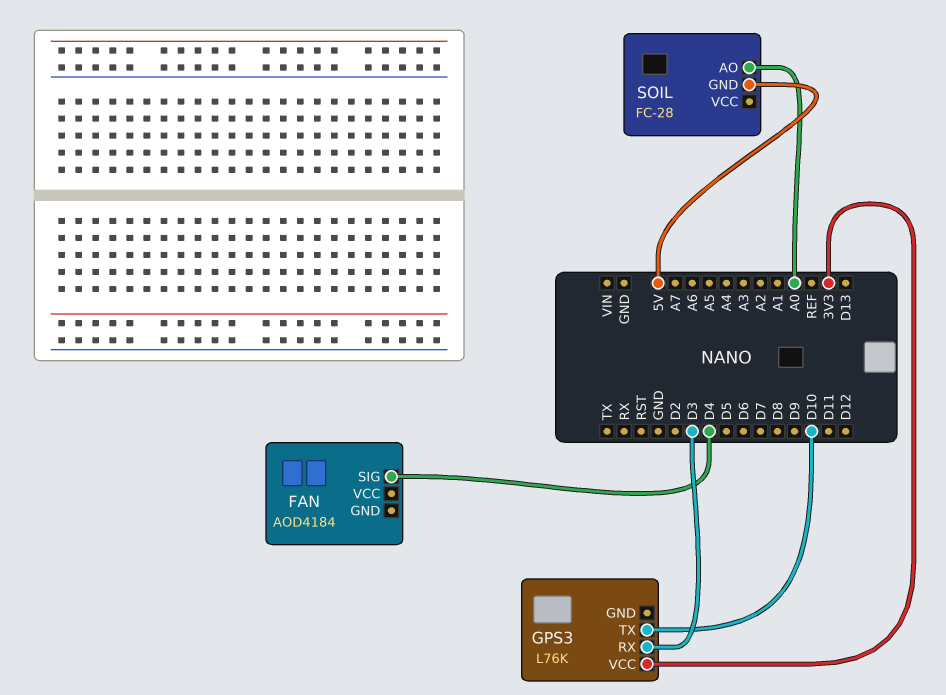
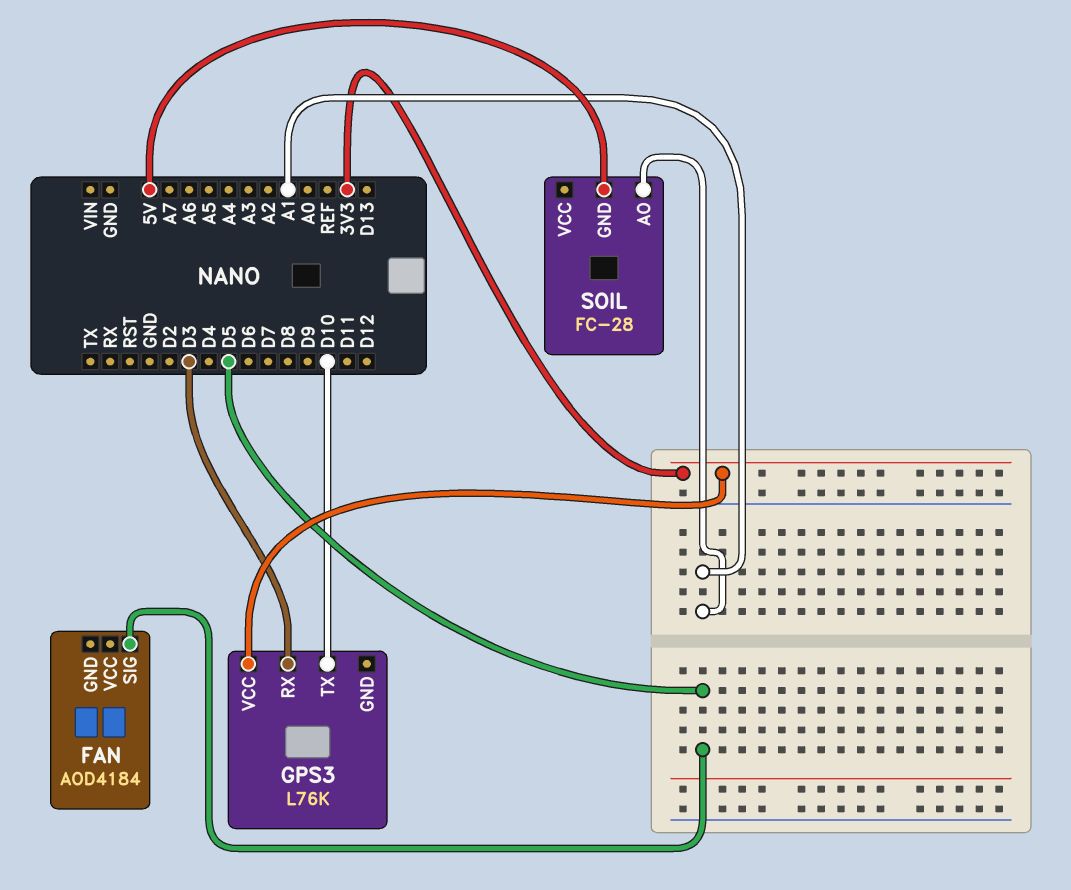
FAN pin SIG: D4 -> D5
SOIL pin AO: A0 -> A1

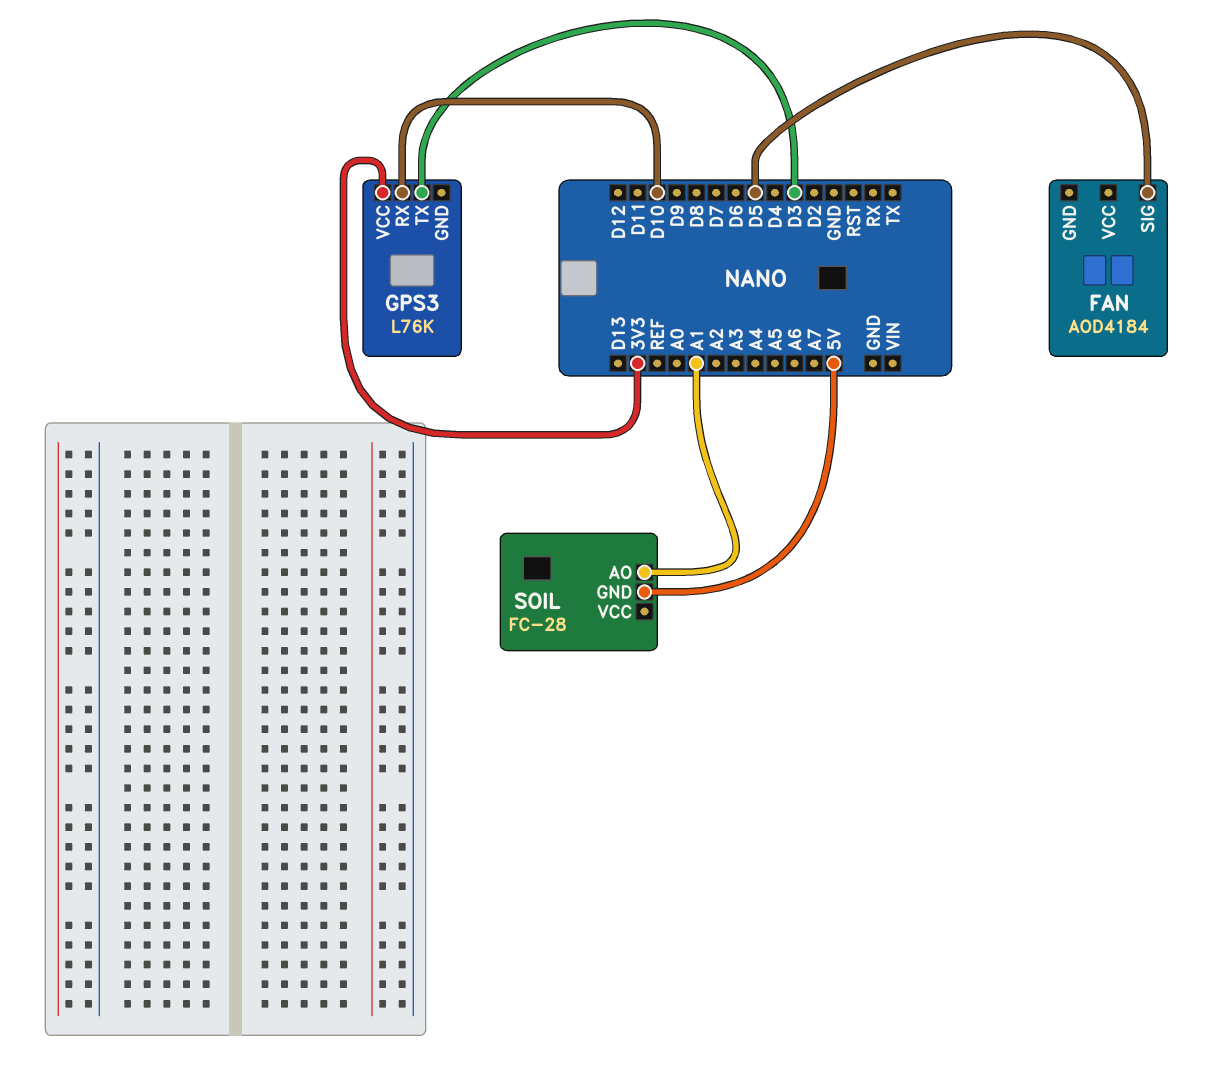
GPS3 pin RX: D3 -> D10
GPS3 pin TX: D10 -> D3

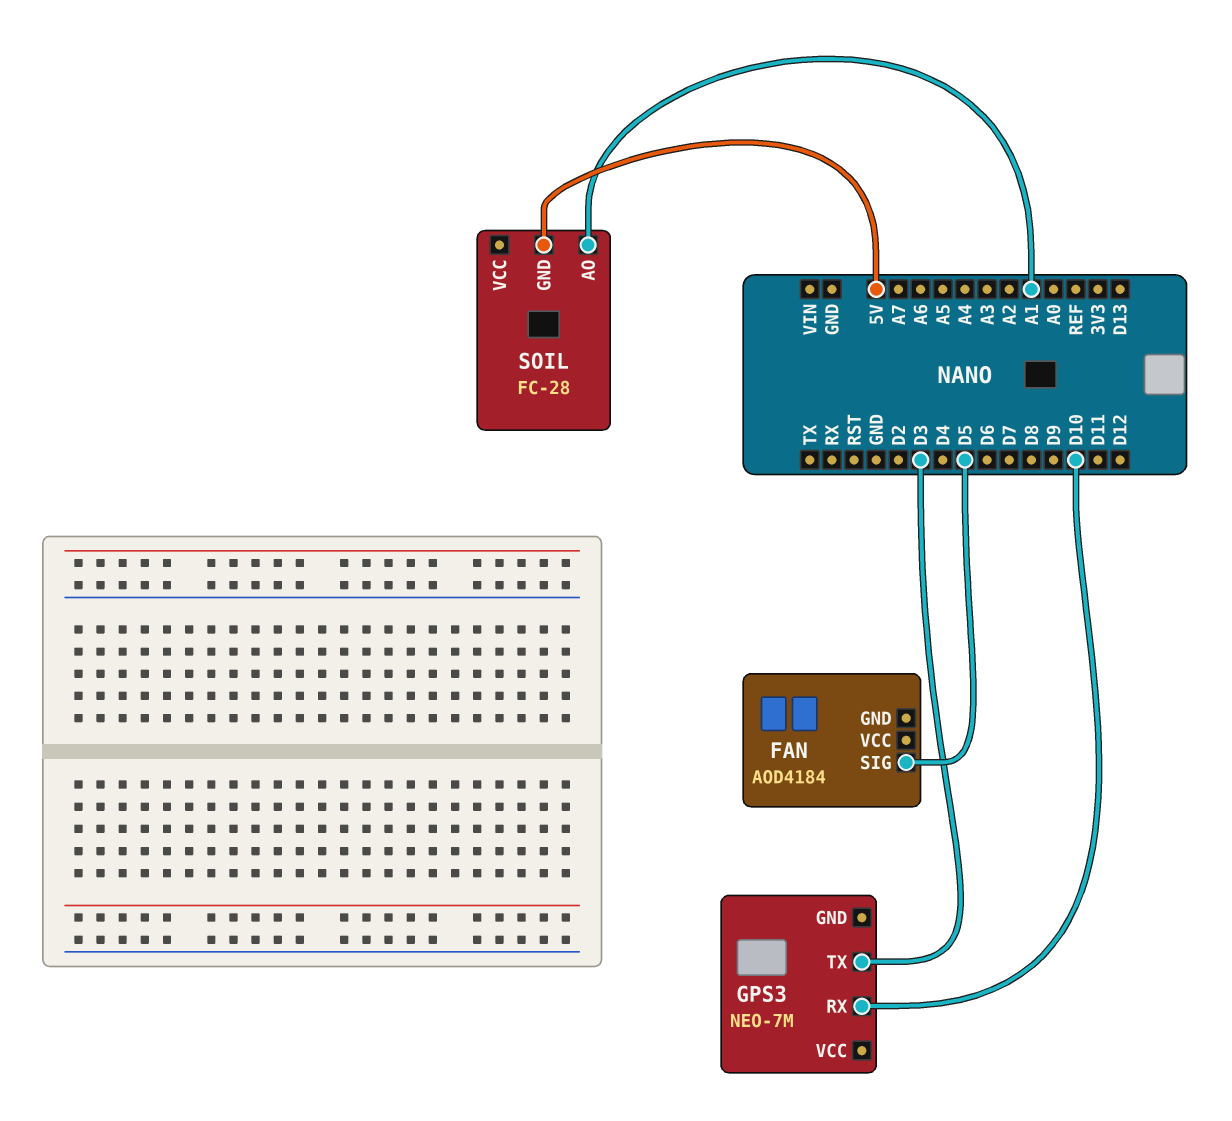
GPS3: L76K -> NEO-7M
GPS3 pin VCC: 3V3 -> none

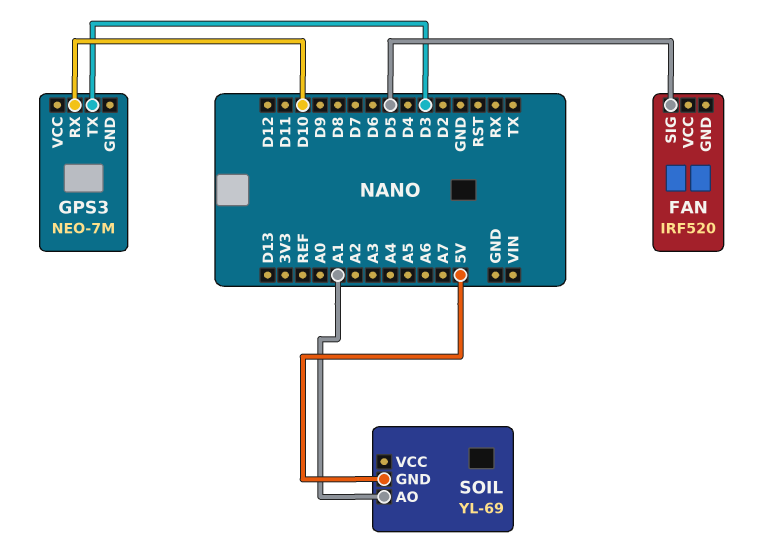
FAN: AOD4184 -> IRF520
SOIL: FC-28 -> YL-69

